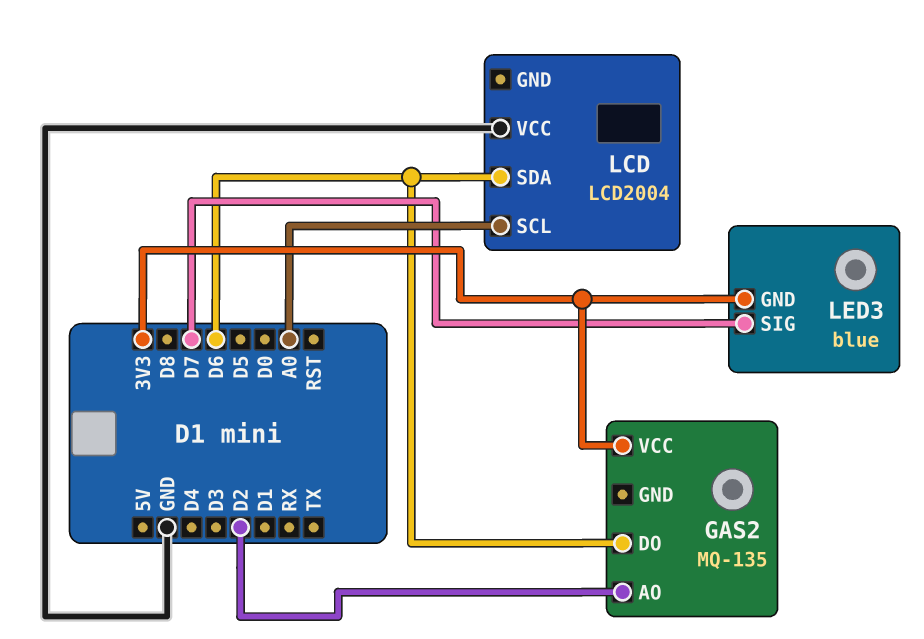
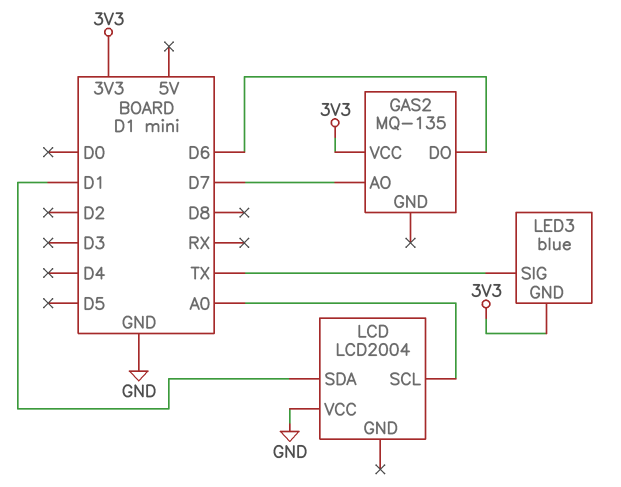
GAS2 pin AO: D2 -> D7
LCD pin SDA: D6 -> D1
LED3 pin SIG: D7 -> TX

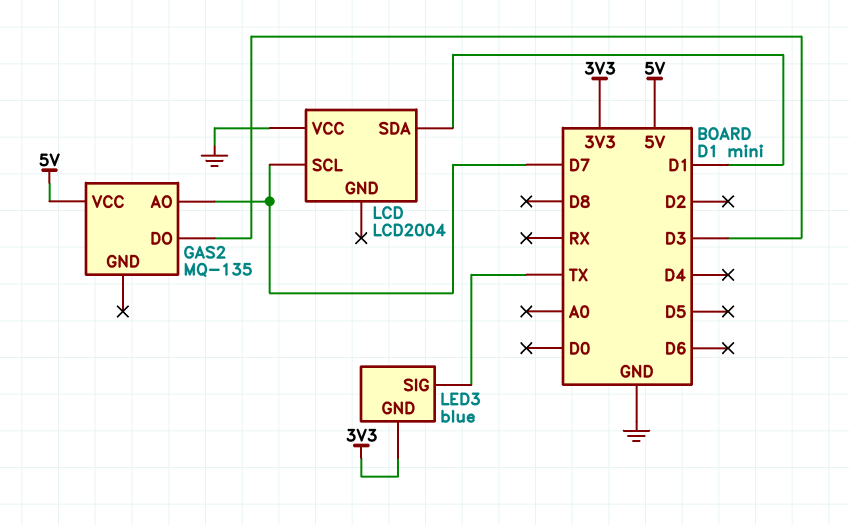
GAS2 pin DO: D6 -> D3
GAS2 pin VCC: 3V3 -> 5V
LCD pin SCL: A0 -> D7

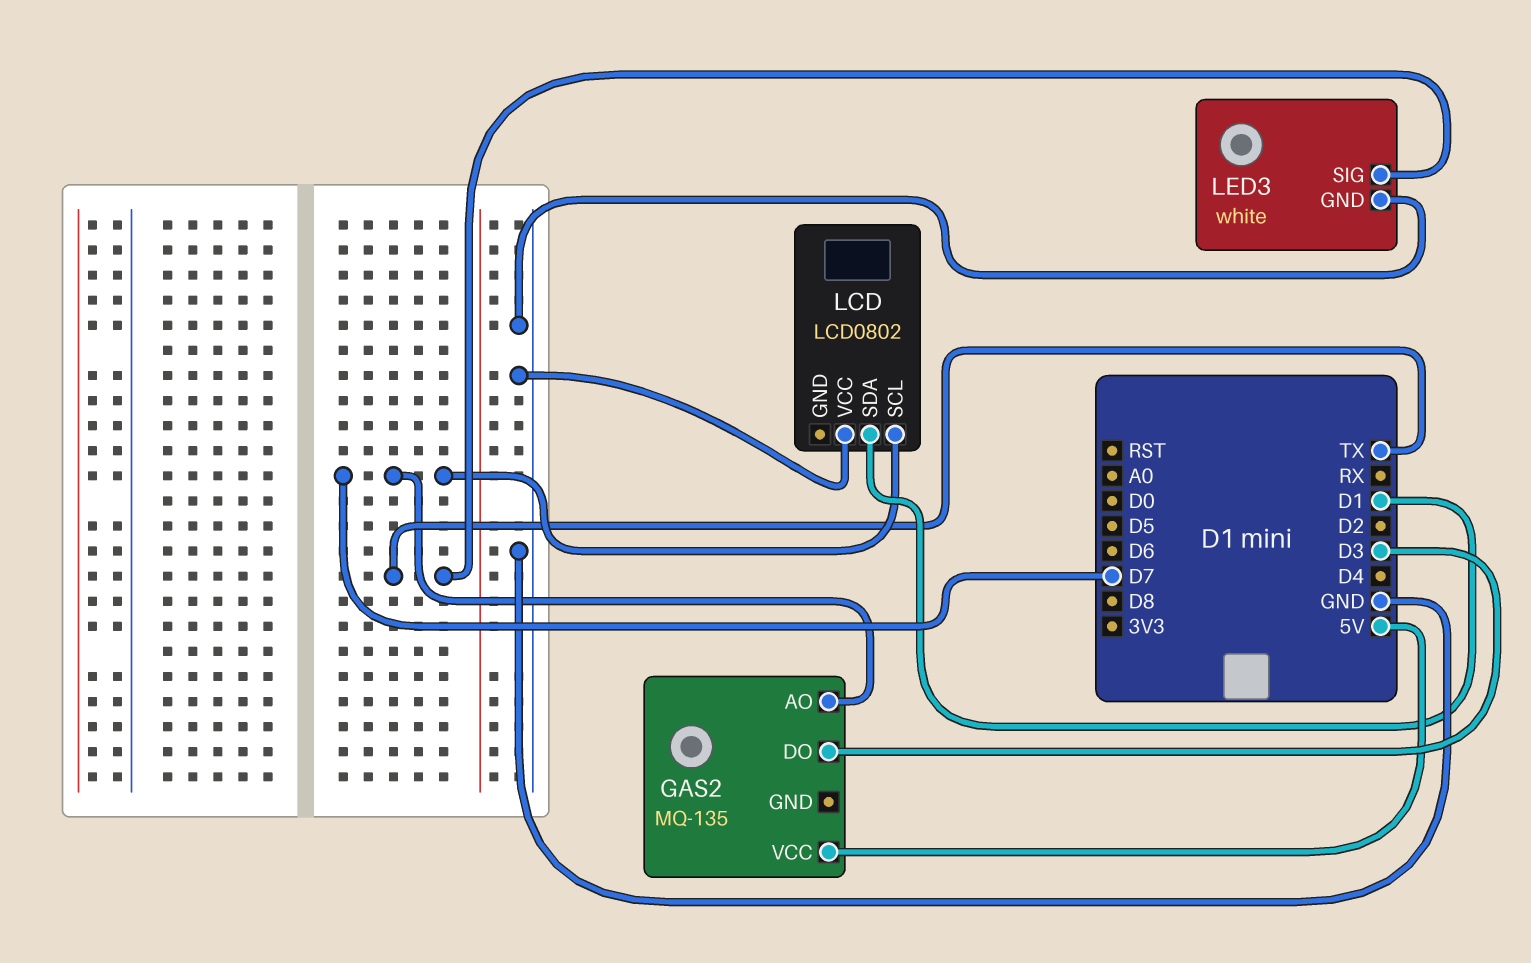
LCD: LCD2004 -> LCD0802
LED3: blue -> white
LED3 pin GND: 3V3 -> GND

